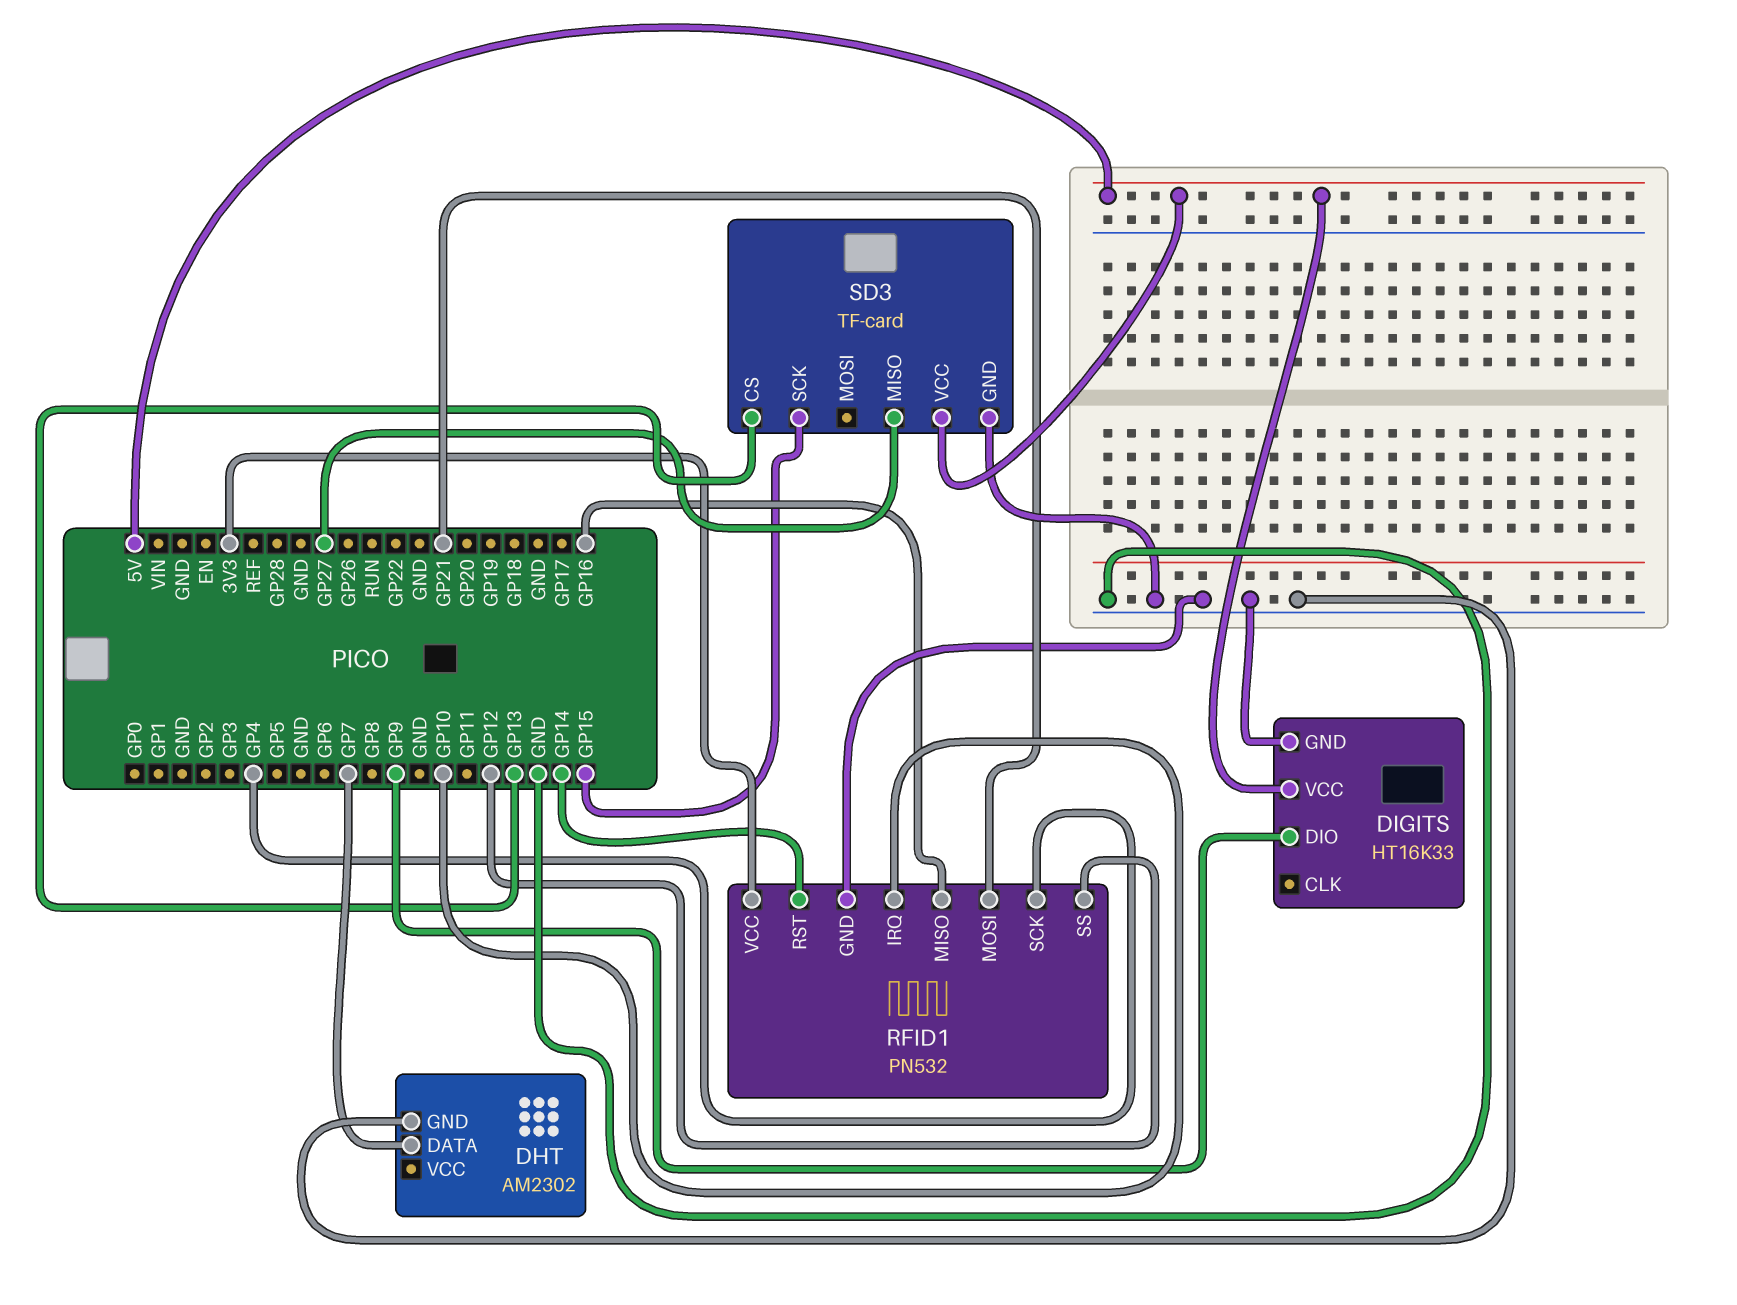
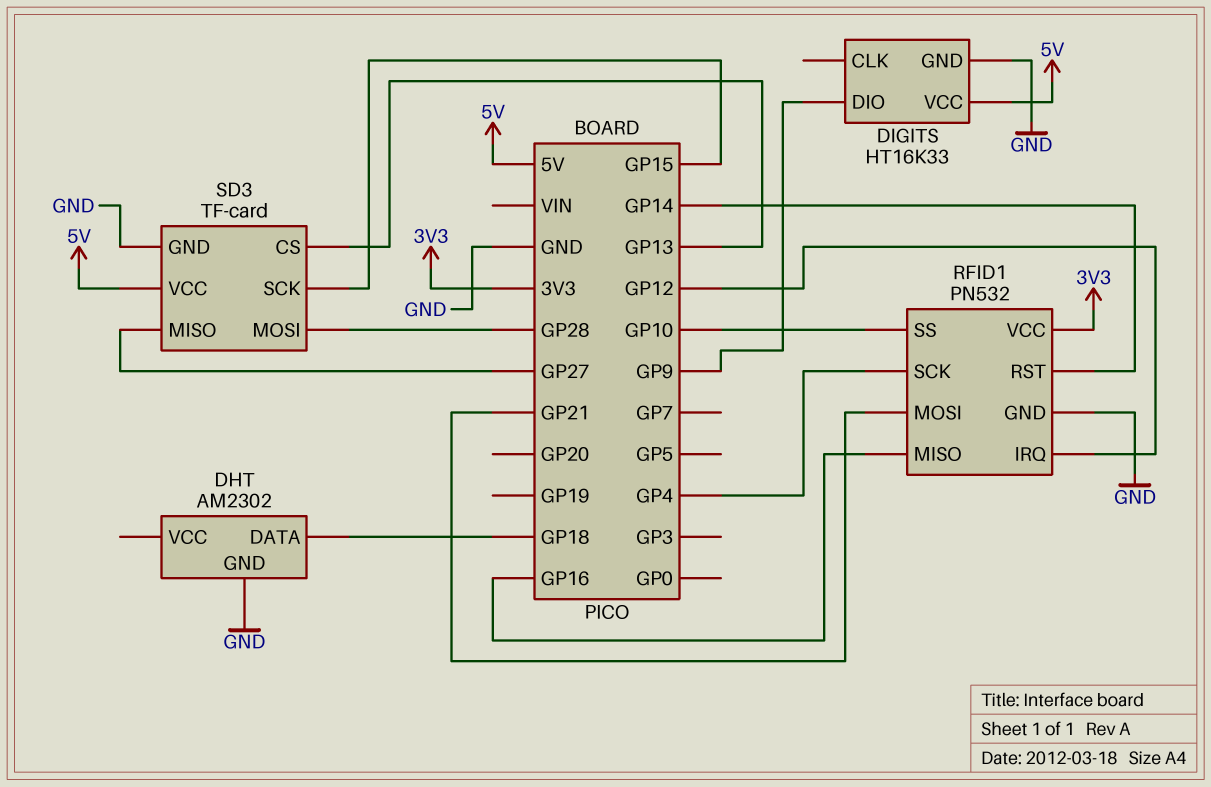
DHT pin DATA: GP7 -> GP18
RFID1 pin IRQ: GP10 -> GP12
RFID1 pin SS: GP12 -> GP10
SD3 pin MOSI: none -> GP28

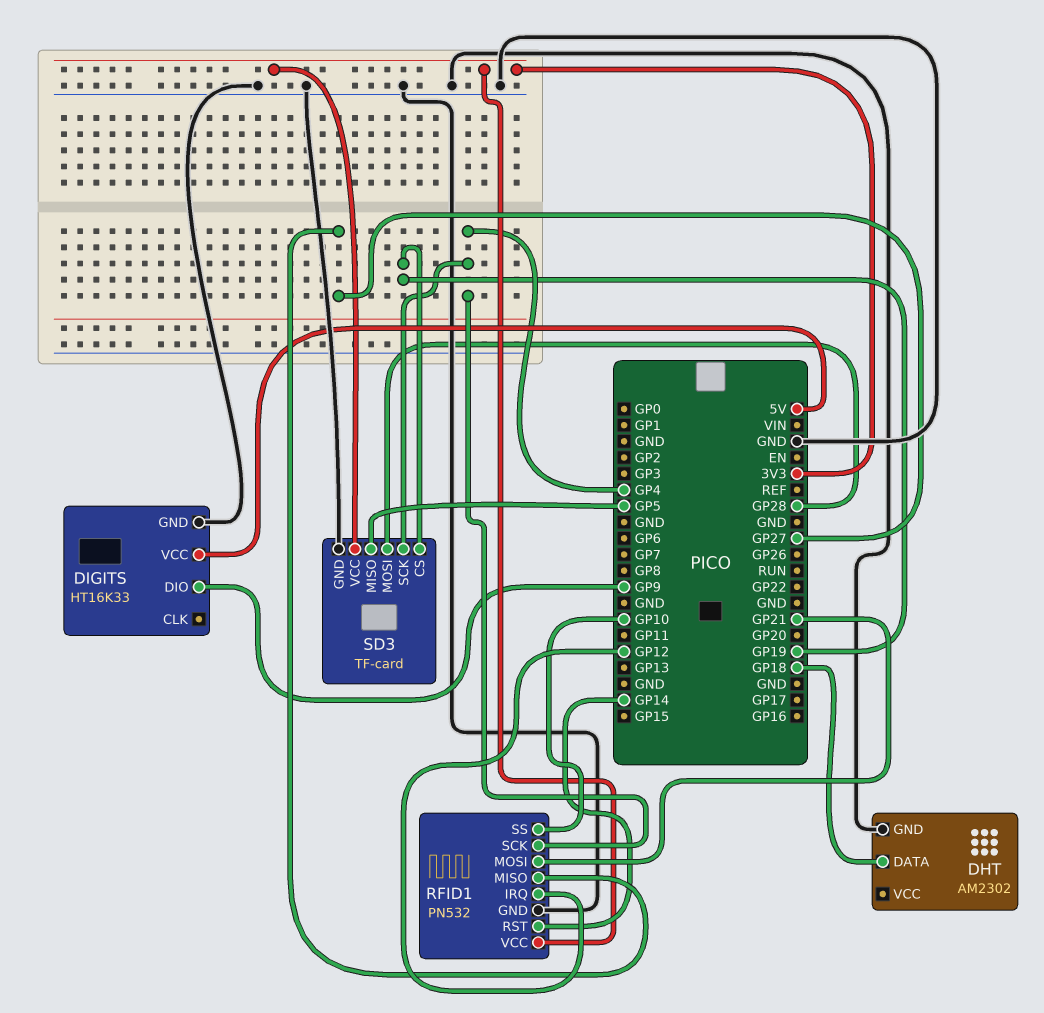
RFID1 pin MISO: GP16 -> GP27
SD3 pin CS: GP13 -> GP19
SD3 pin MISO: GP27 -> GP5
SD3 pin SCK: GP15 -> GP4
SD3 pin VCC: 5V -> 3V3

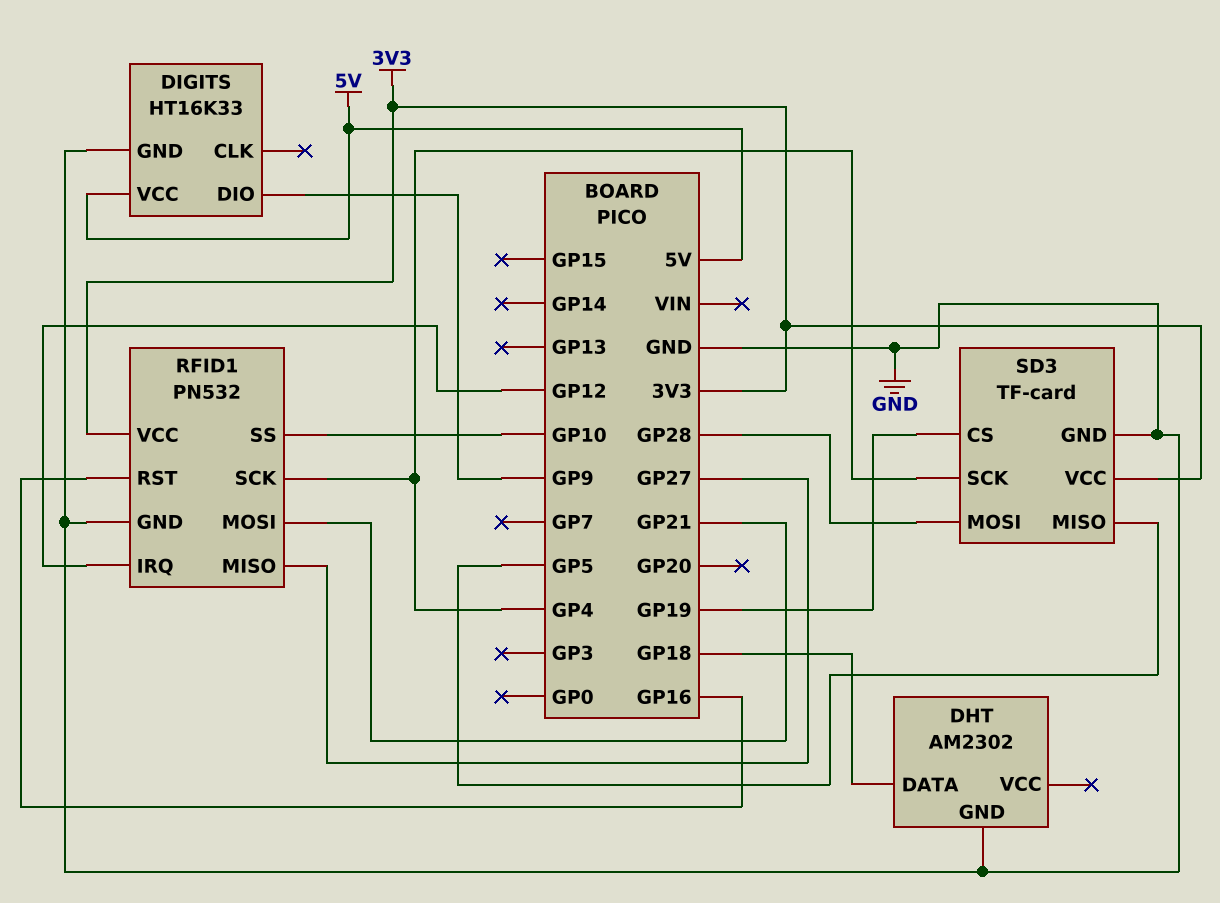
RFID1 pin RST: GP14 -> GP16

